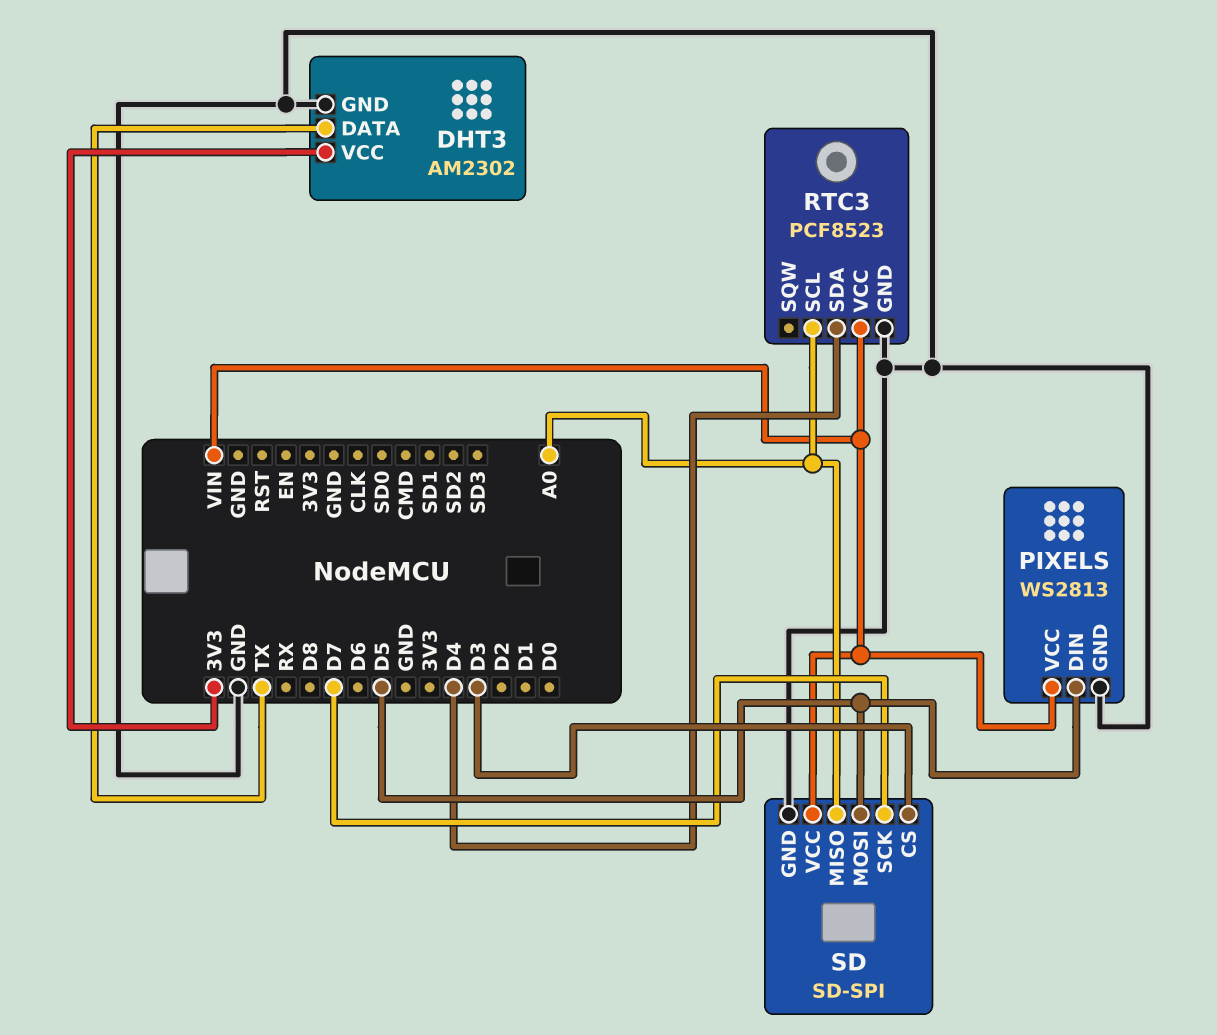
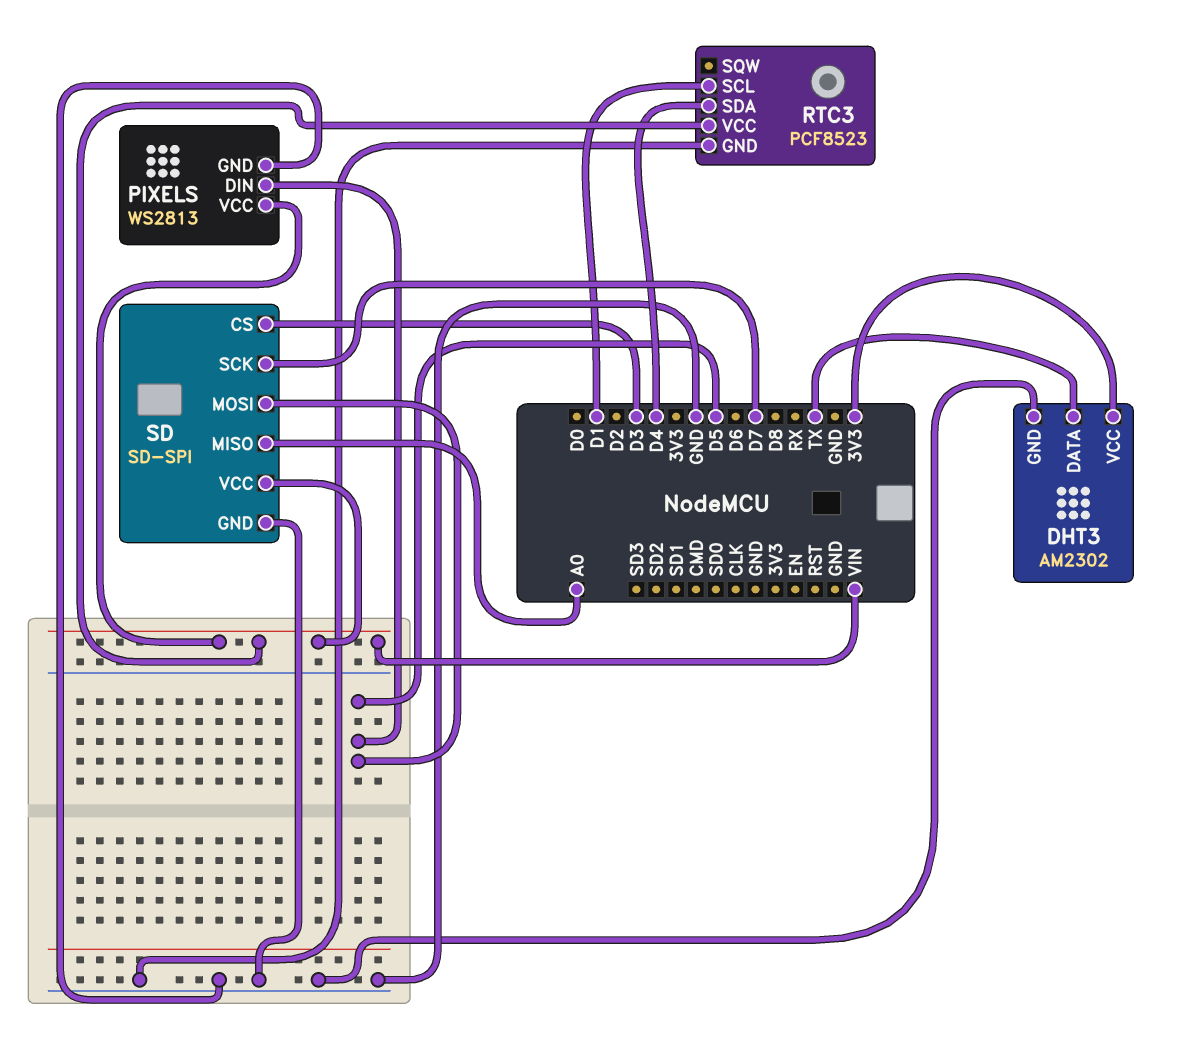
RTC3 pin SCL: A0 -> D1

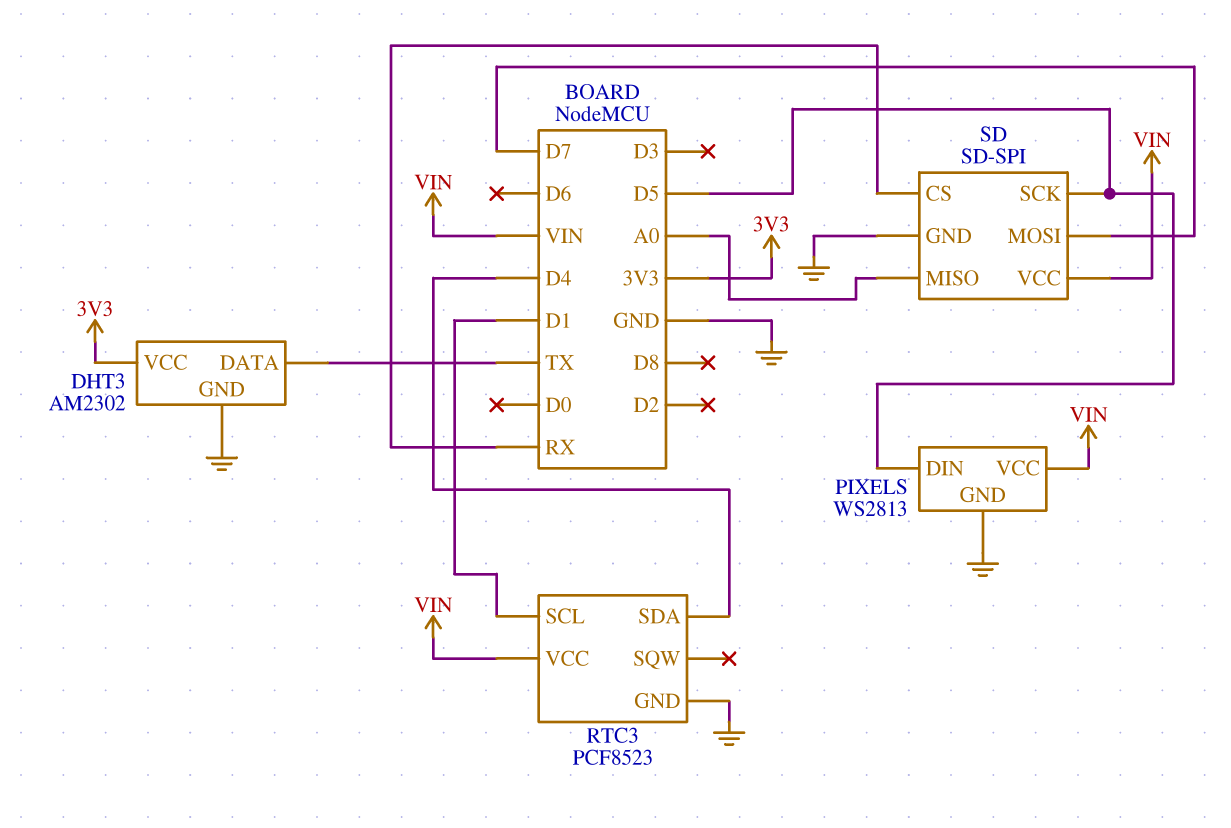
SD pin CS: D3 -> RX
SD pin MOSI: D5 -> D7
SD pin SCK: D7 -> D5

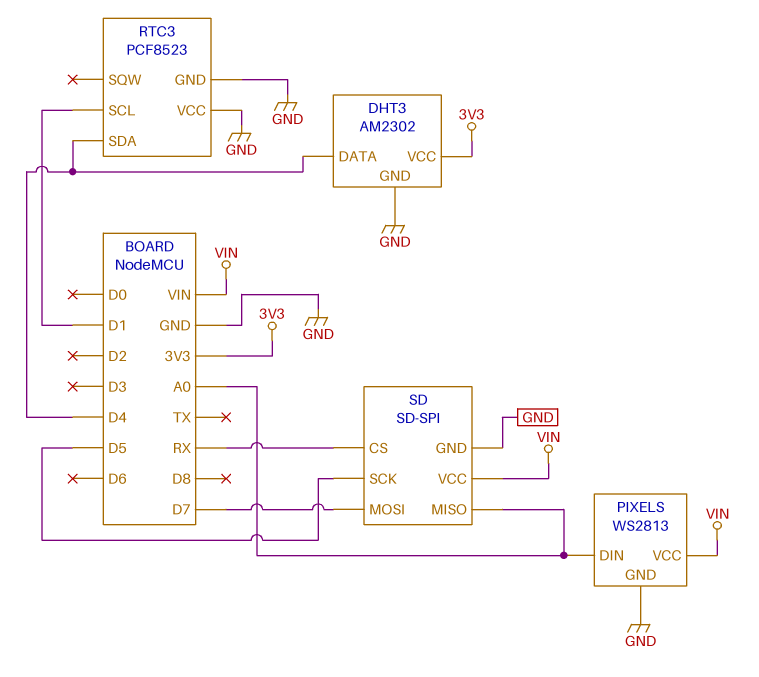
DHT3 pin DATA: TX -> D4
PIXELS pin DIN: D5 -> A0
RTC3 pin VCC: VIN -> GND

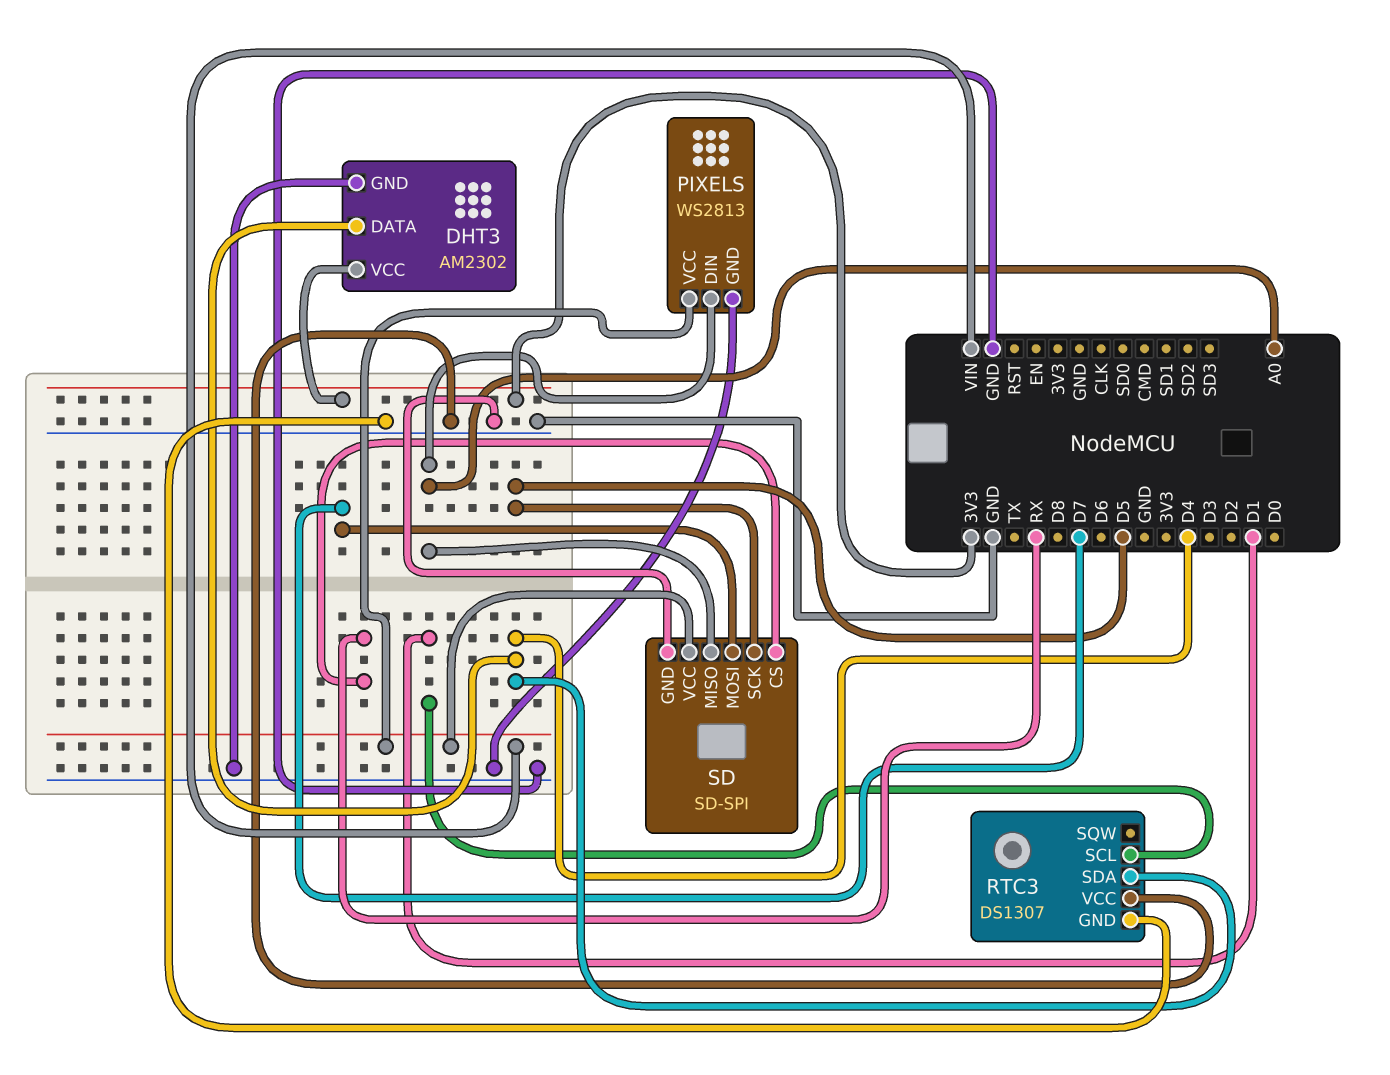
RTC3: PCF8523 -> DS1307

